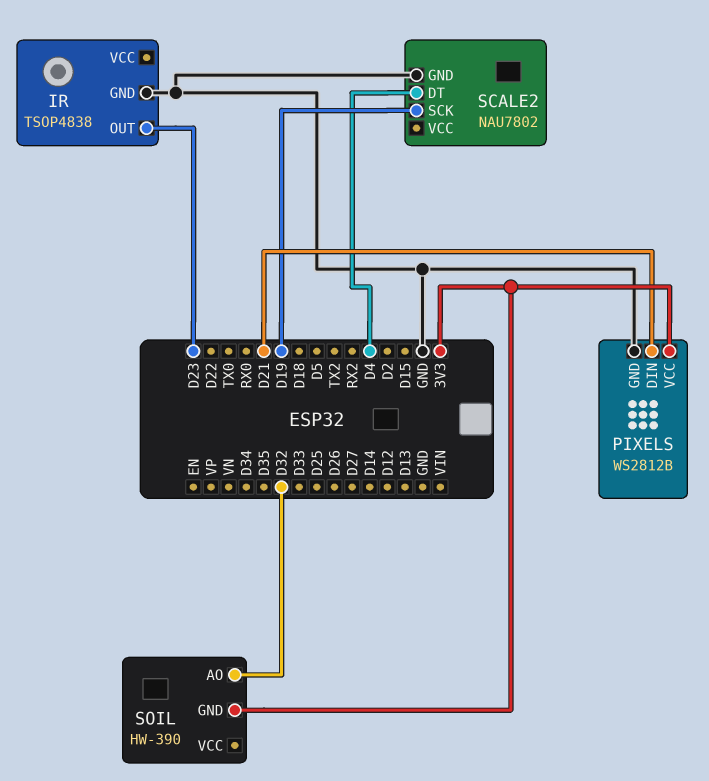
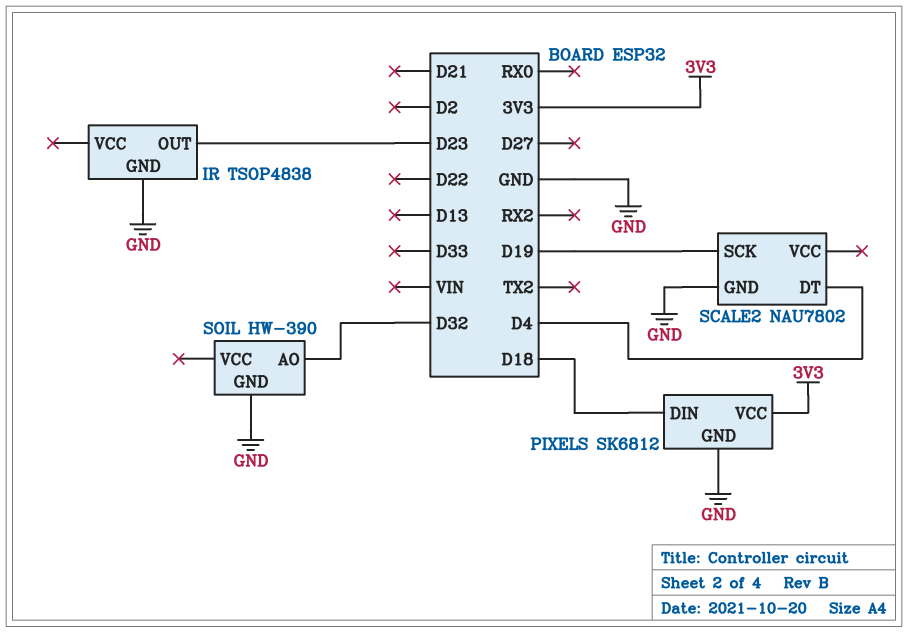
PIXELS: WS2812B -> SK6812
PIXELS pin DIN: D21 -> D18
SOIL pin GND: 3V3 -> GND

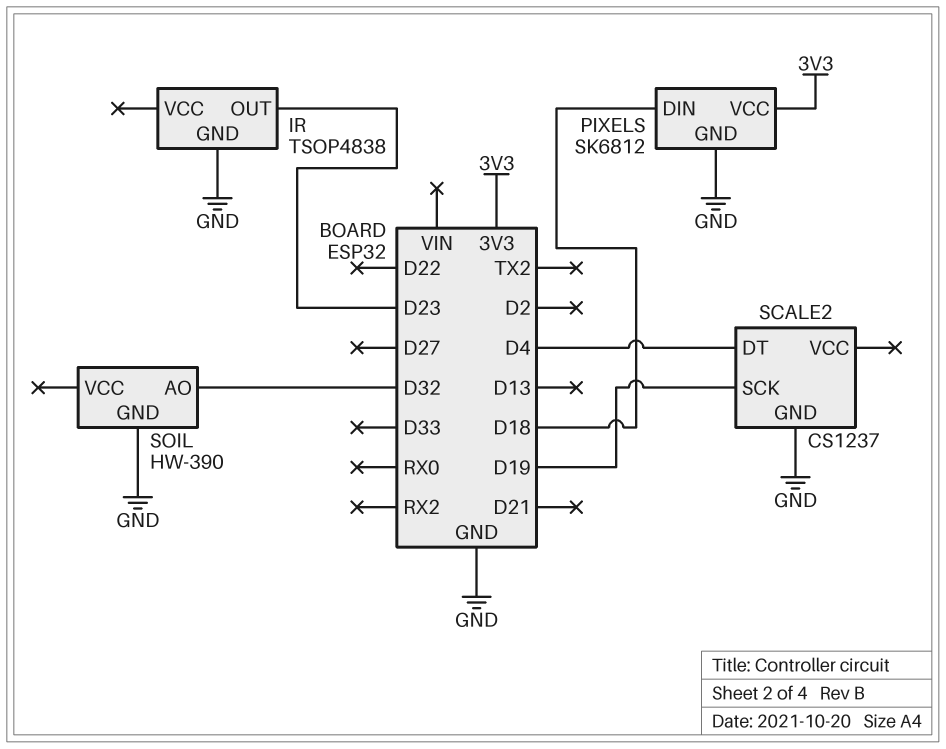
SCALE2: NAU7802 -> CS1237

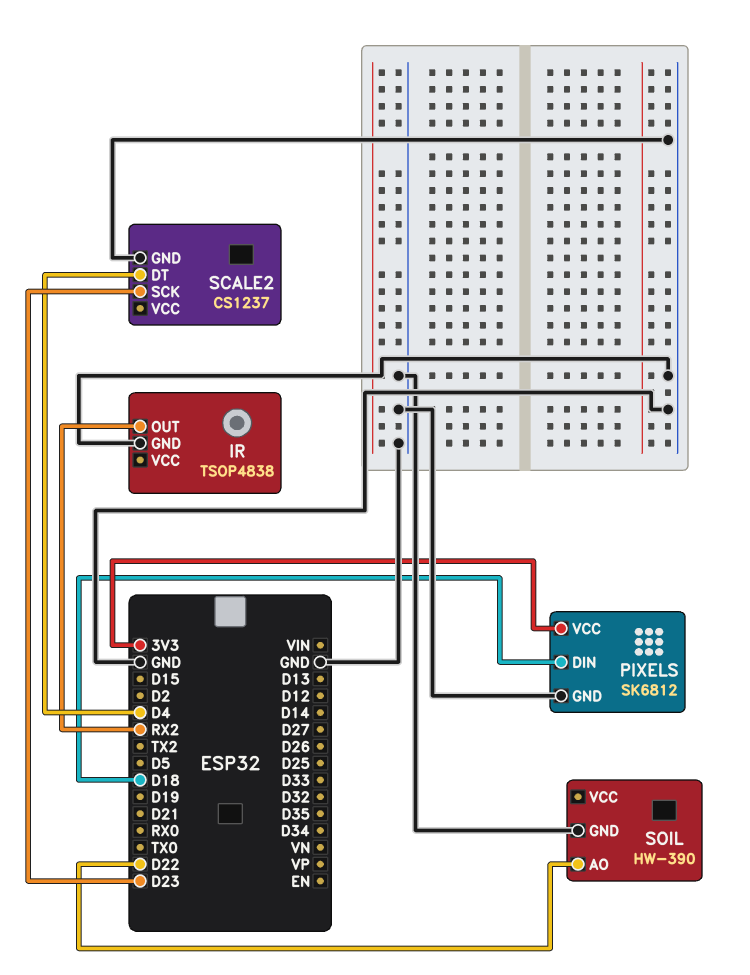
IR pin OUT: D23 -> RX2
SCALE2 pin SCK: D19 -> D23
SOIL pin AO: D32 -> D22

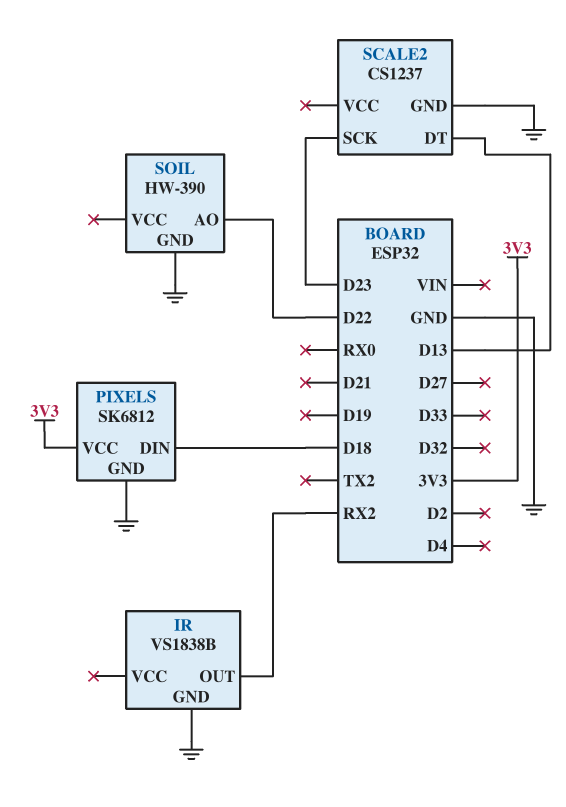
IR: TSOP4838 -> VS1838B
SCALE2 pin DT: D4 -> D13

